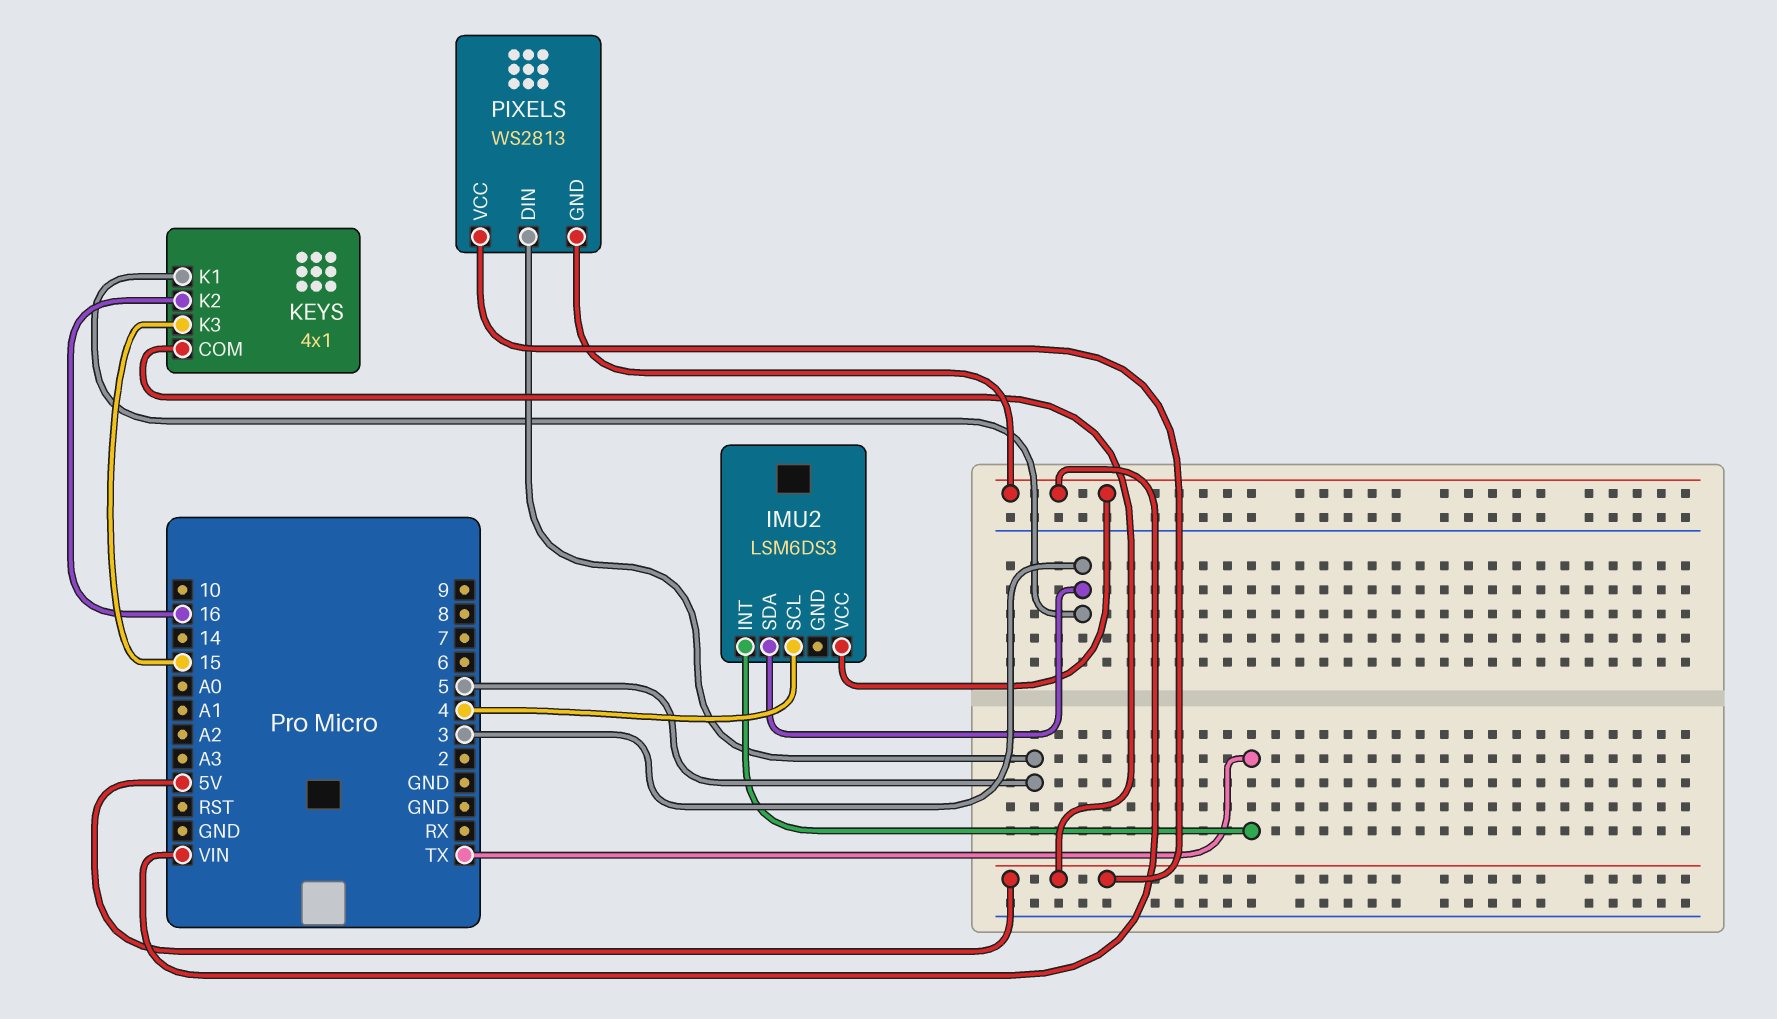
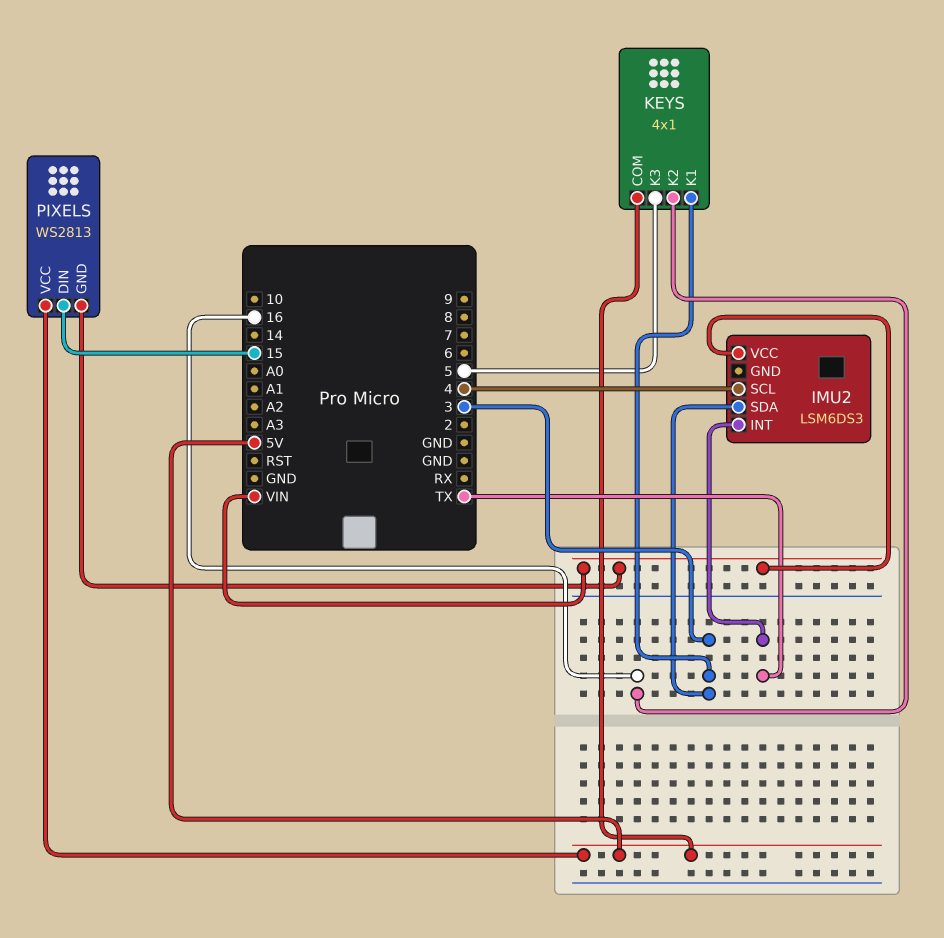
KEYS pin K3: 15 -> 5
PIXELS pin DIN: 5 -> 15

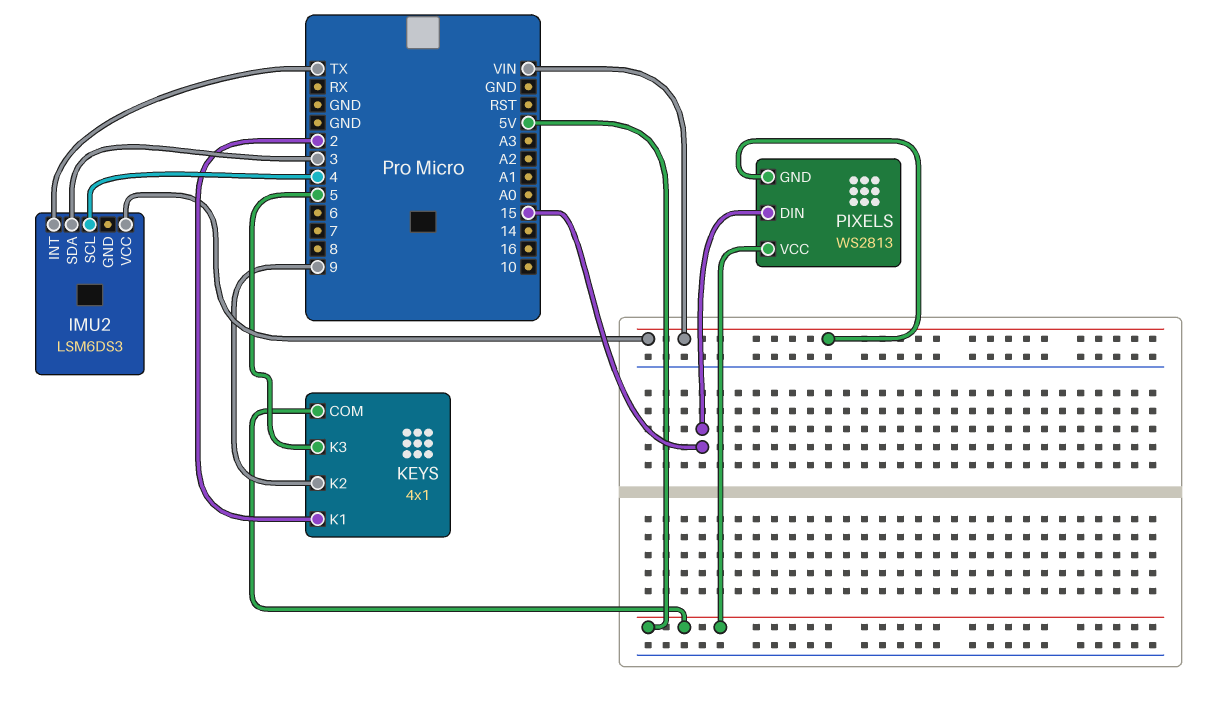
KEYS pin K1: 3 -> 2
KEYS pin K2: 16 -> 9

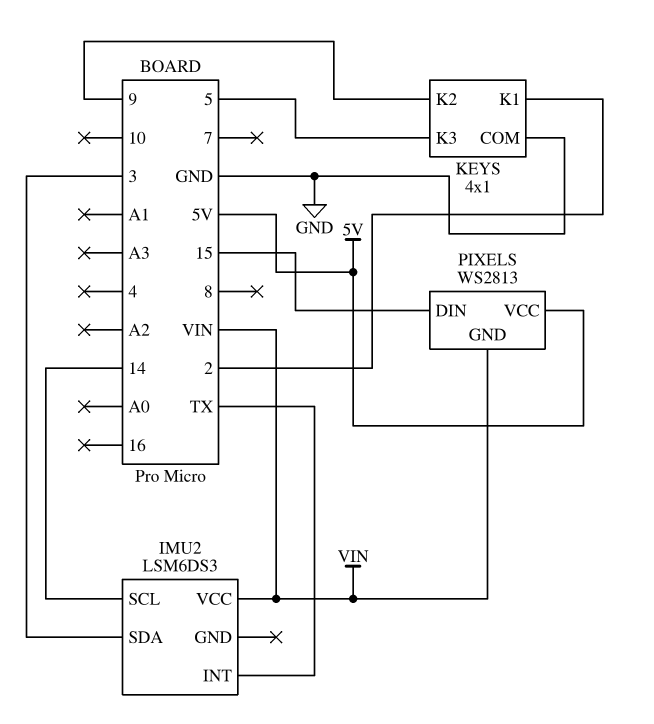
IMU2 pin SCL: 4 -> 14
KEYS pin COM: 5V -> GND

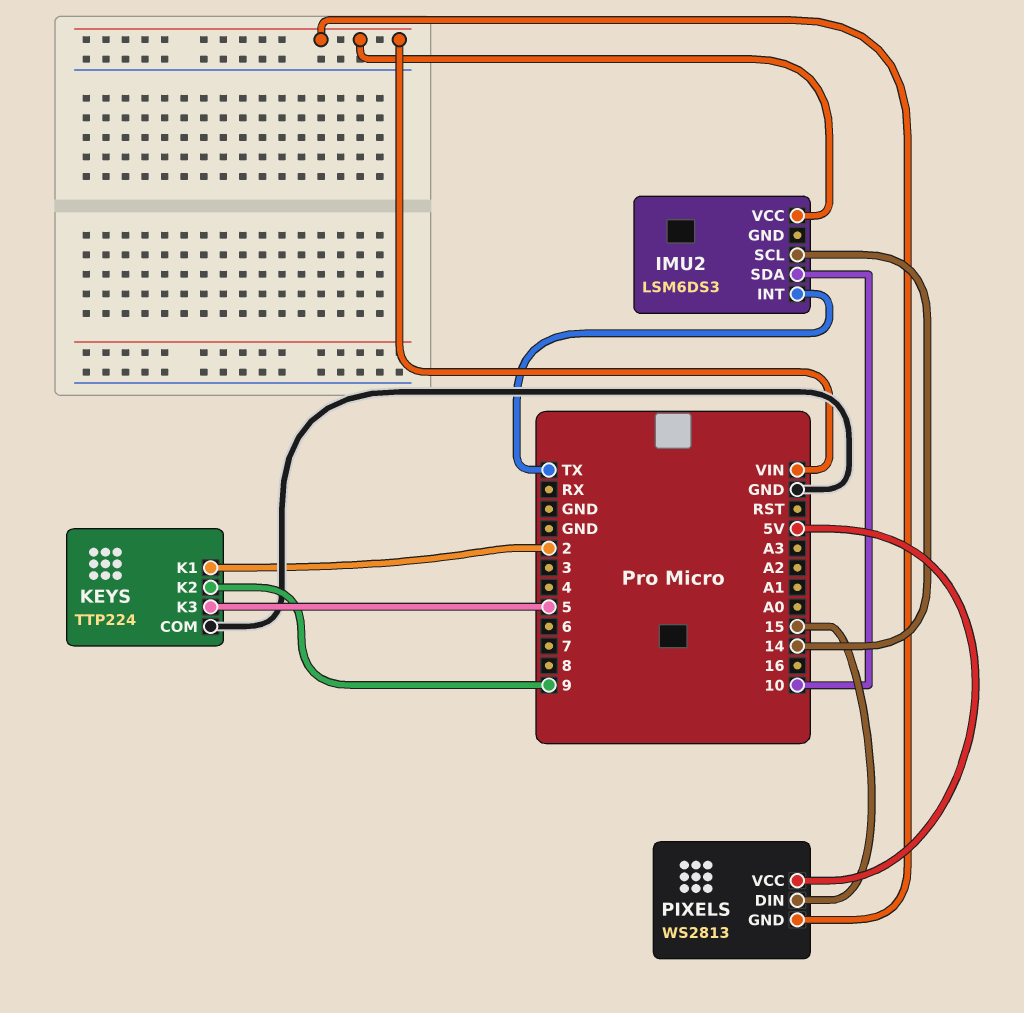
IMU2 pin SDA: 3 -> 10
KEYS: 4x1 -> TTP224

